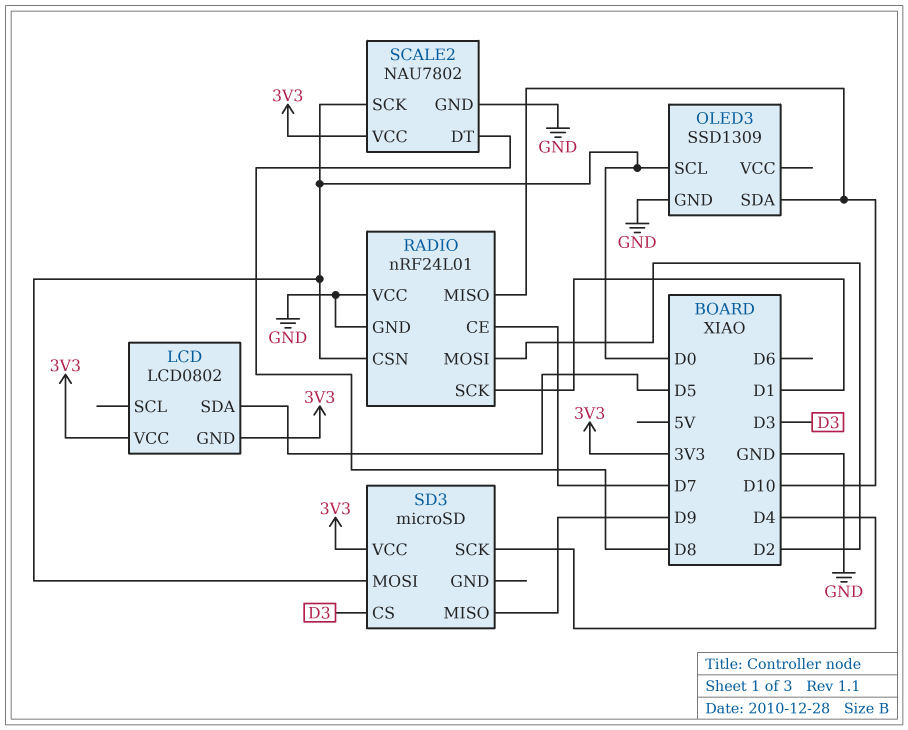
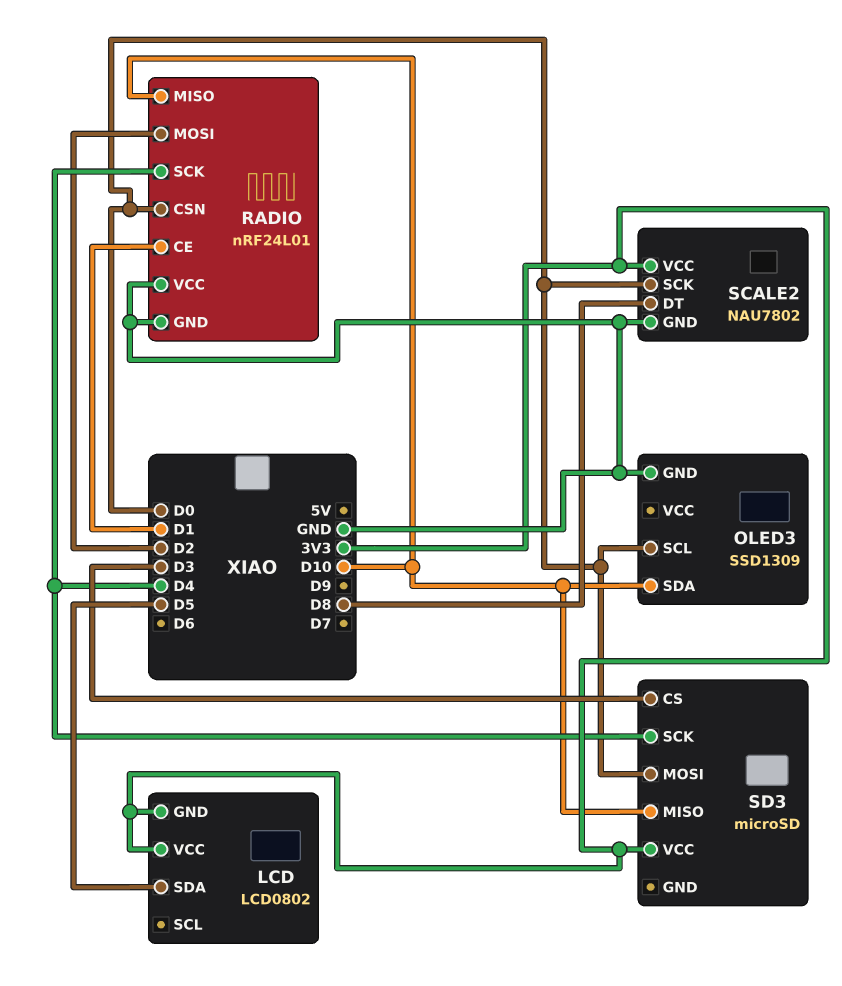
RADIO pin CE: D7 -> D1
RADIO pin SCK: D1 -> D4
SD3 pin MISO: D9 -> D10

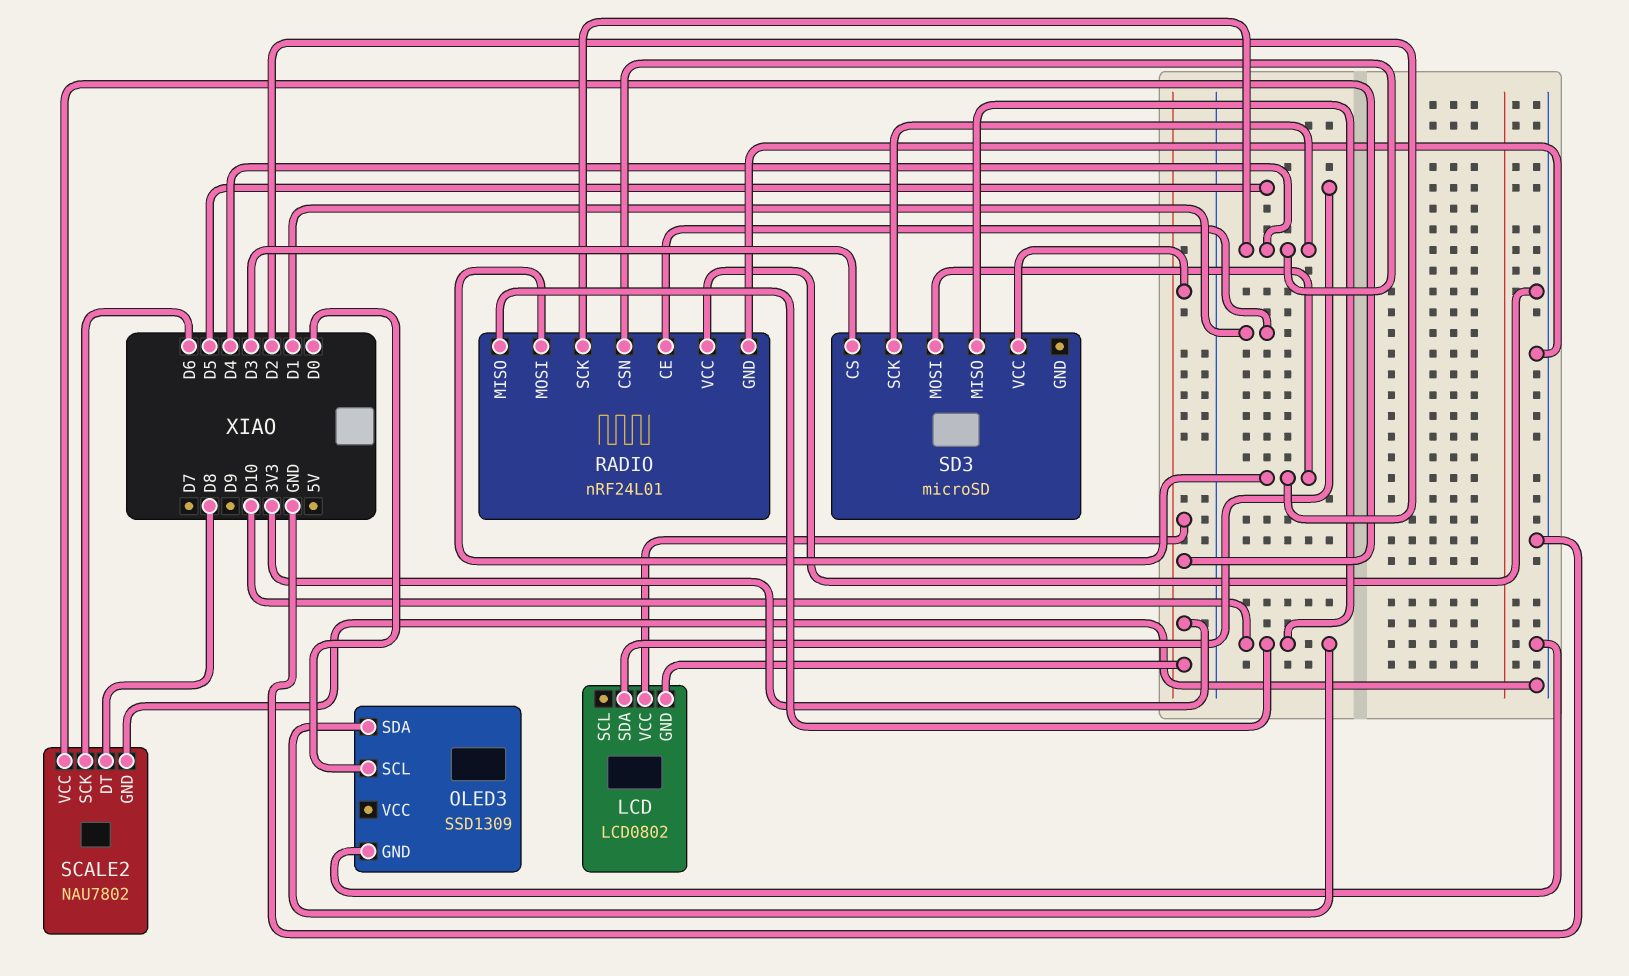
RADIO pin CSN: D0 -> D4
SCALE2 pin SCK: D0 -> D6
SD3 pin MOSI: D0 -> D2

